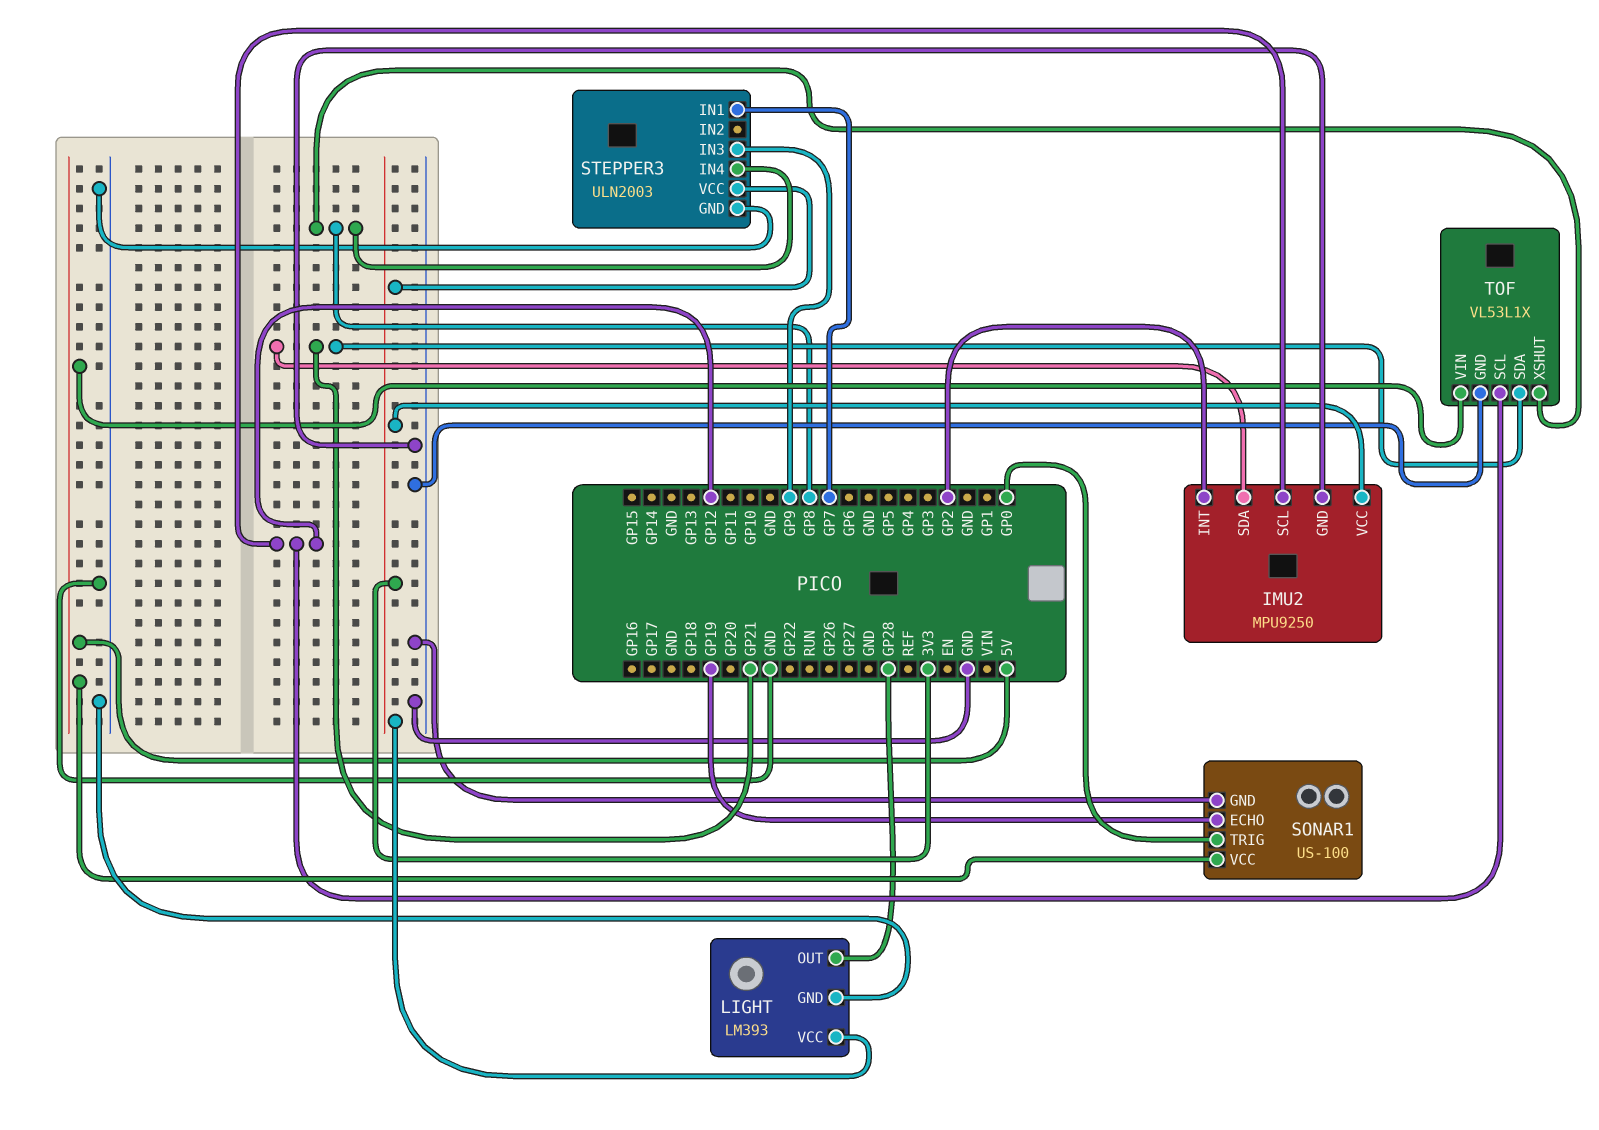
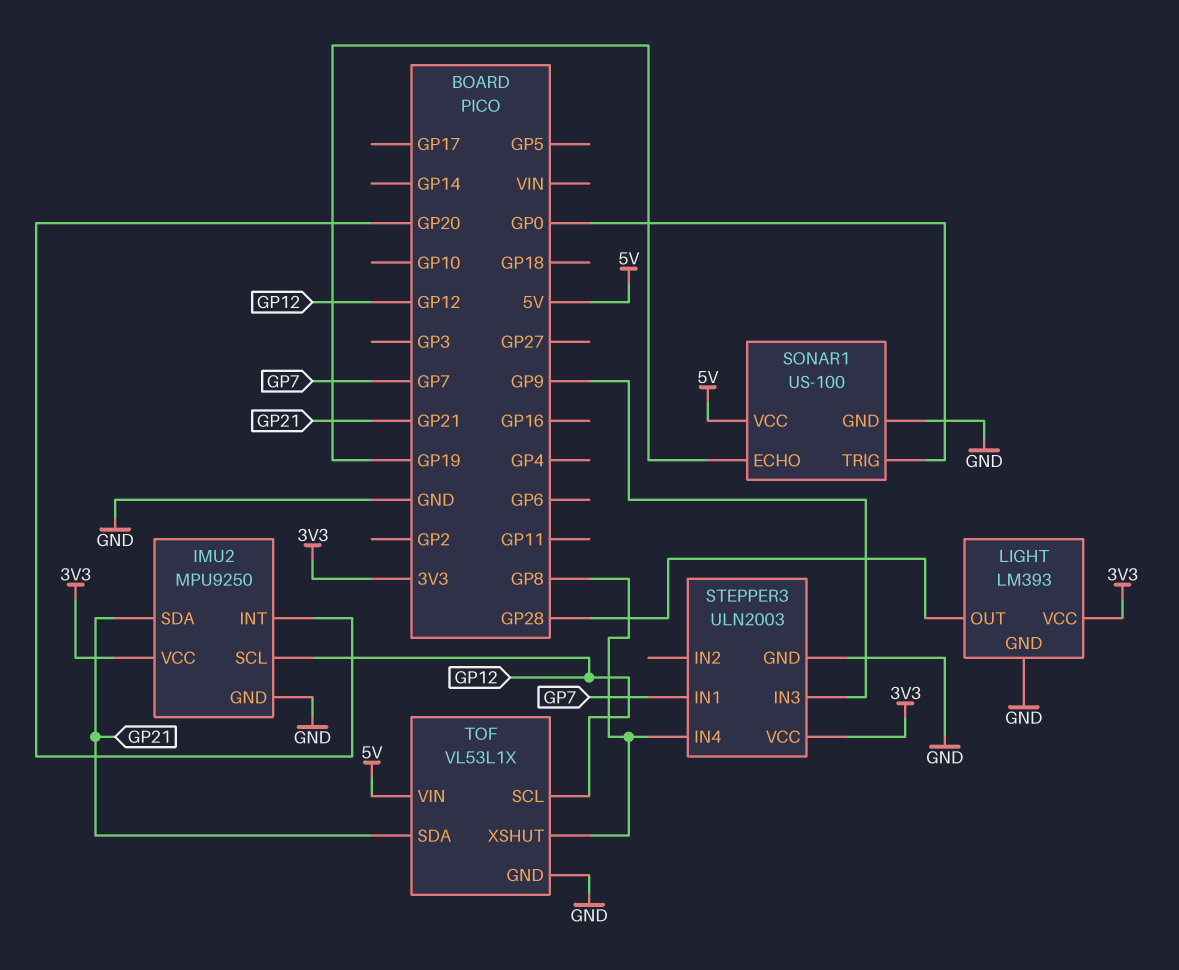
IMU2 pin INT: GP2 -> GP20

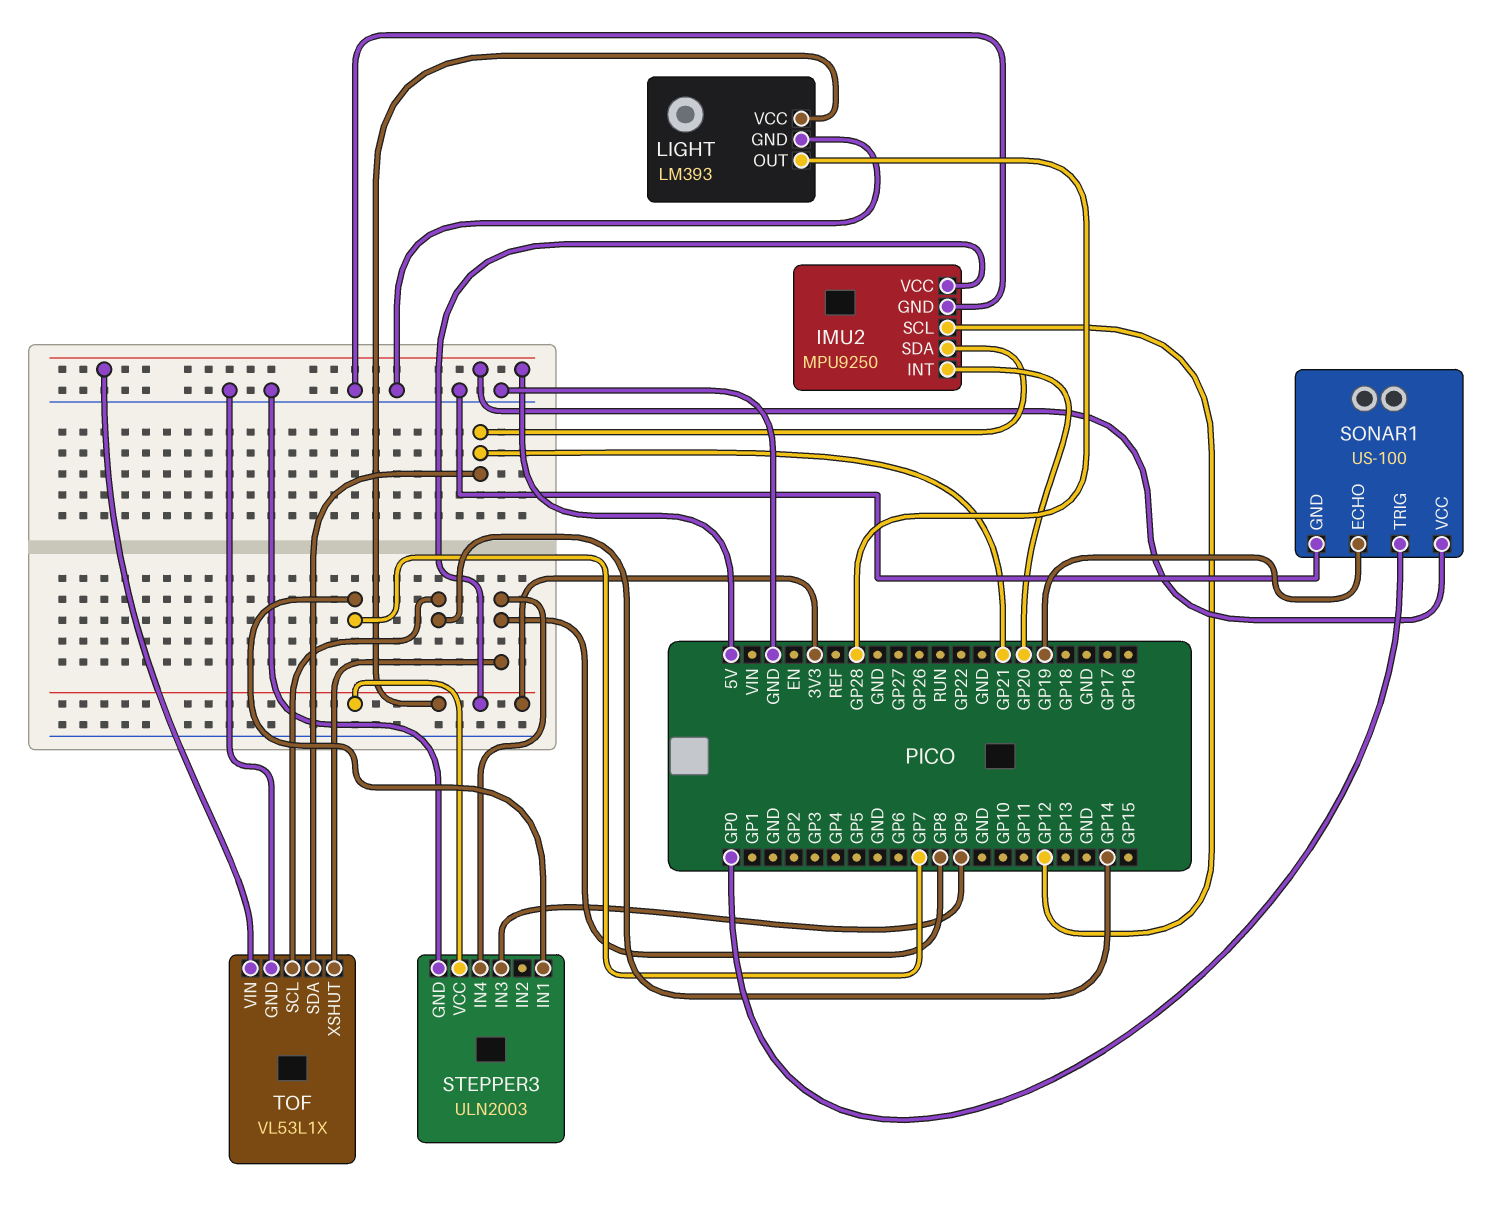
TOF pin SCL: GP12 -> GP14

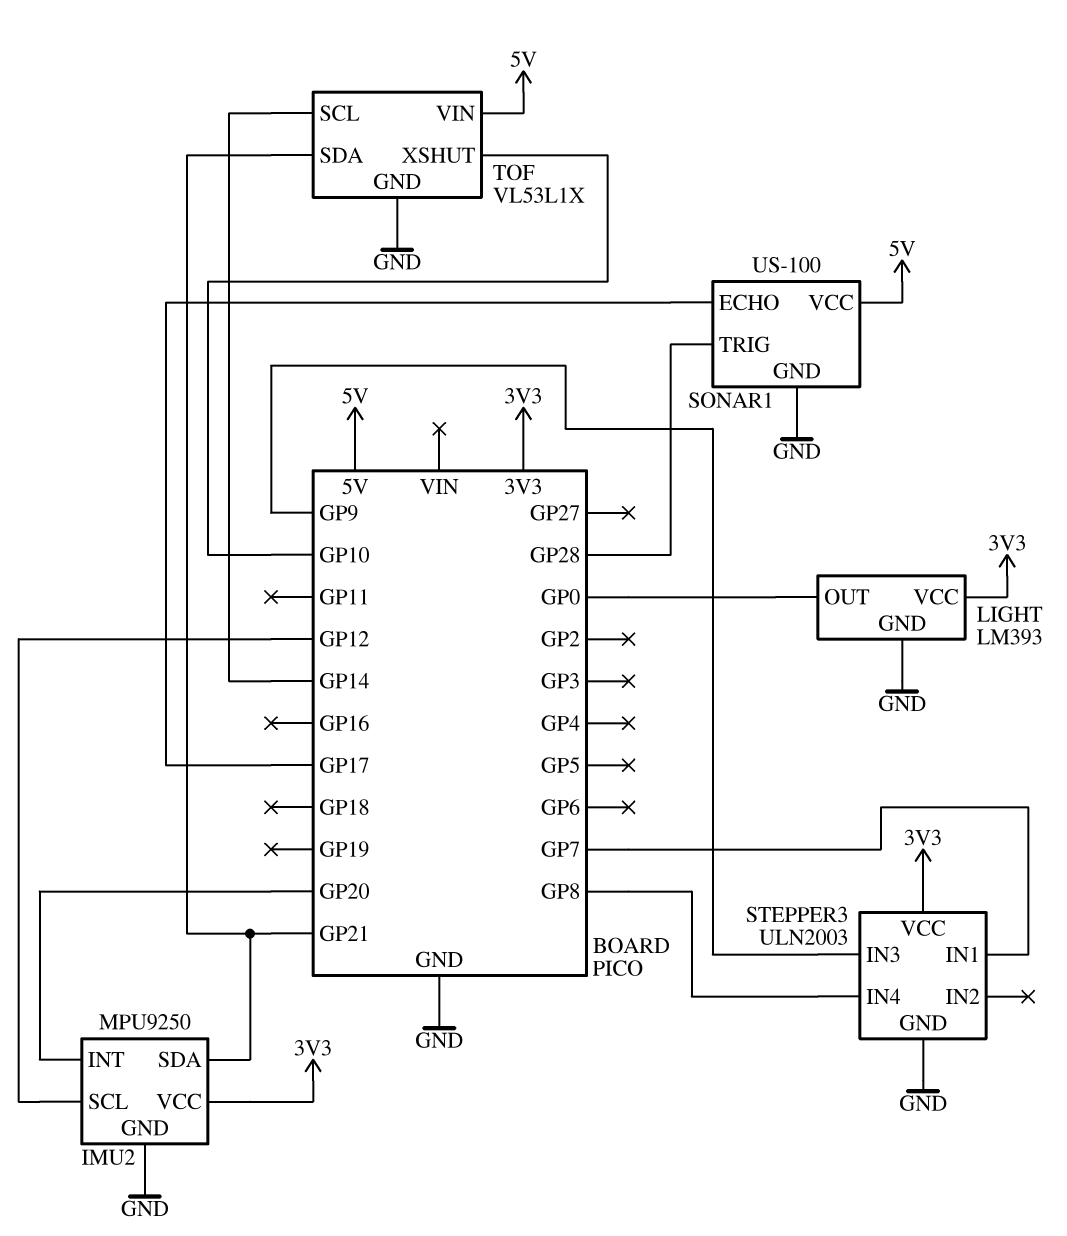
LIGHT pin OUT: GP28 -> GP0
SONAR1 pin ECHO: GP19 -> GP17
SONAR1 pin TRIG: GP0 -> GP28
TOF pin XSHUT: GP8 -> GP10

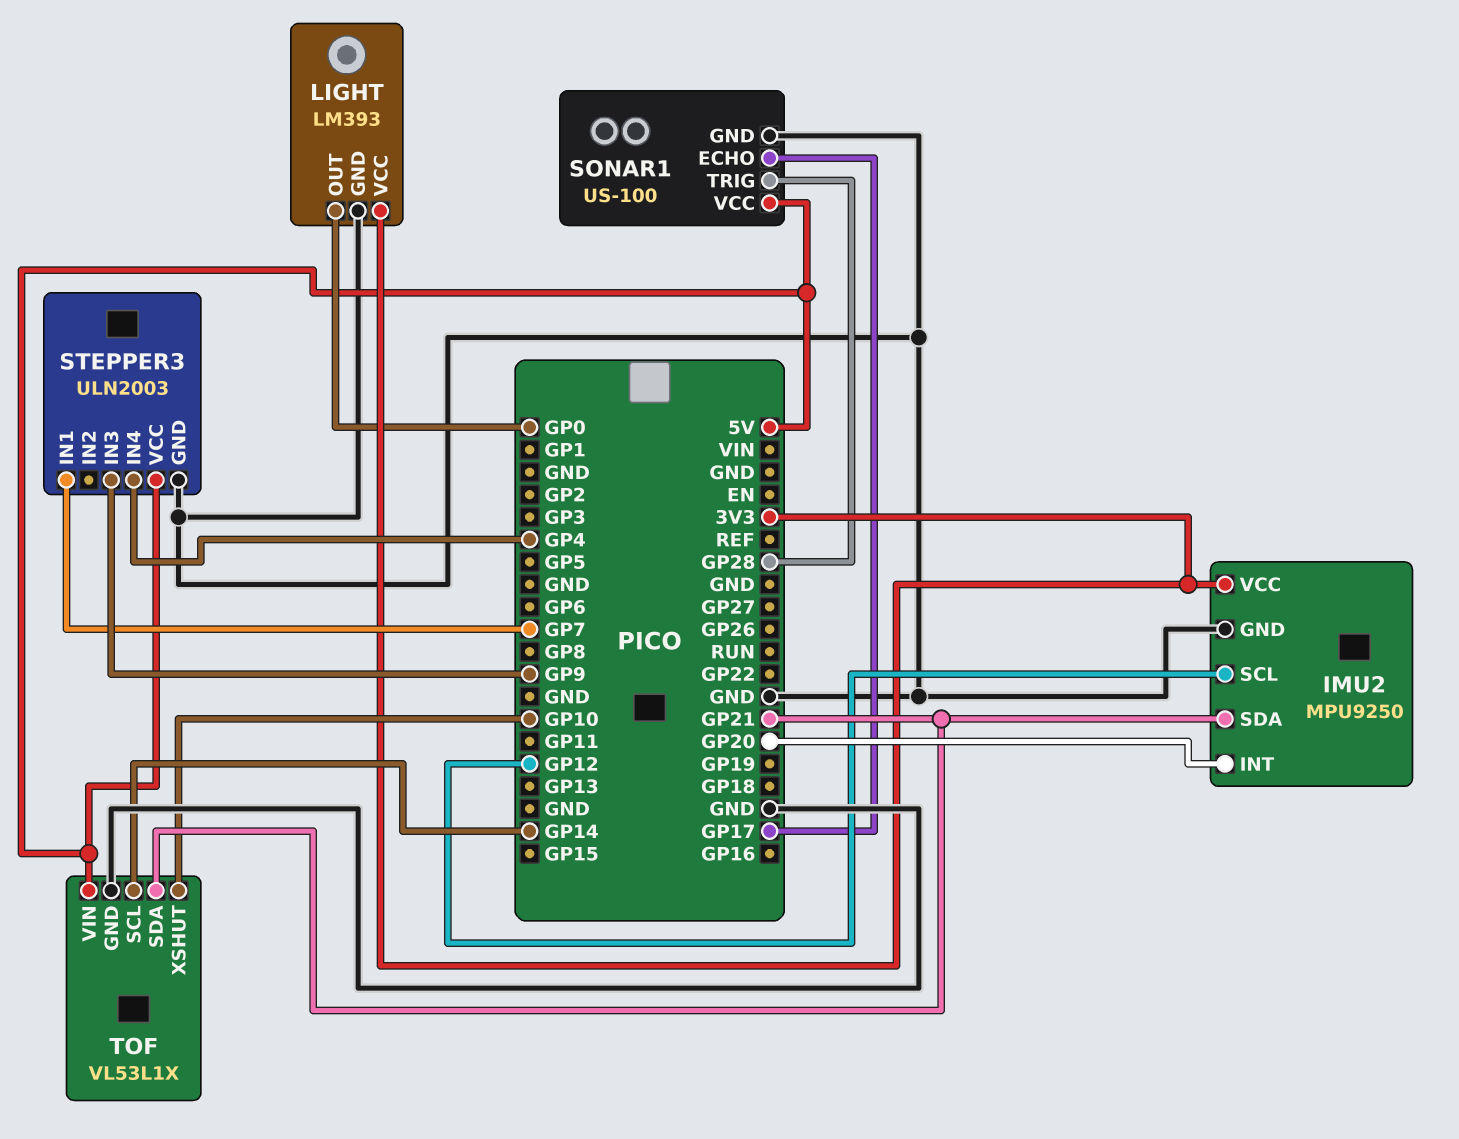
STEPPER3 pin IN4: GP8 -> GP4
STEPPER3 pin VCC: 3V3 -> 5V

